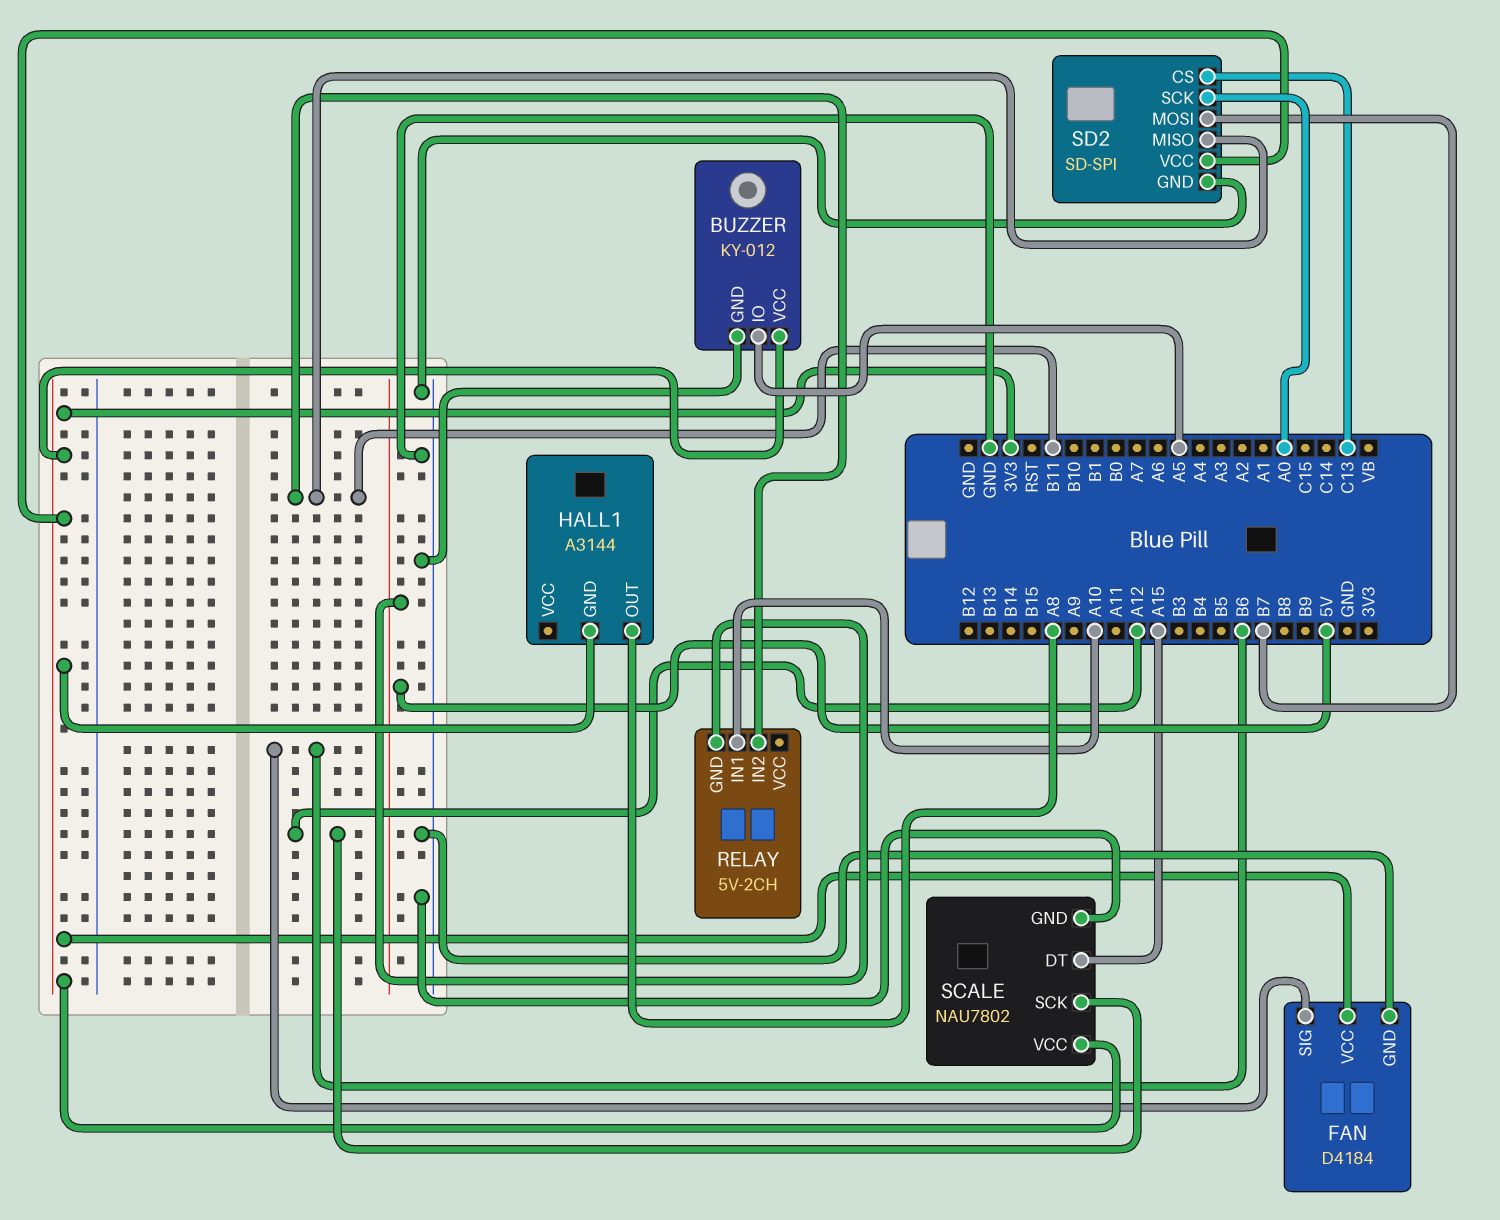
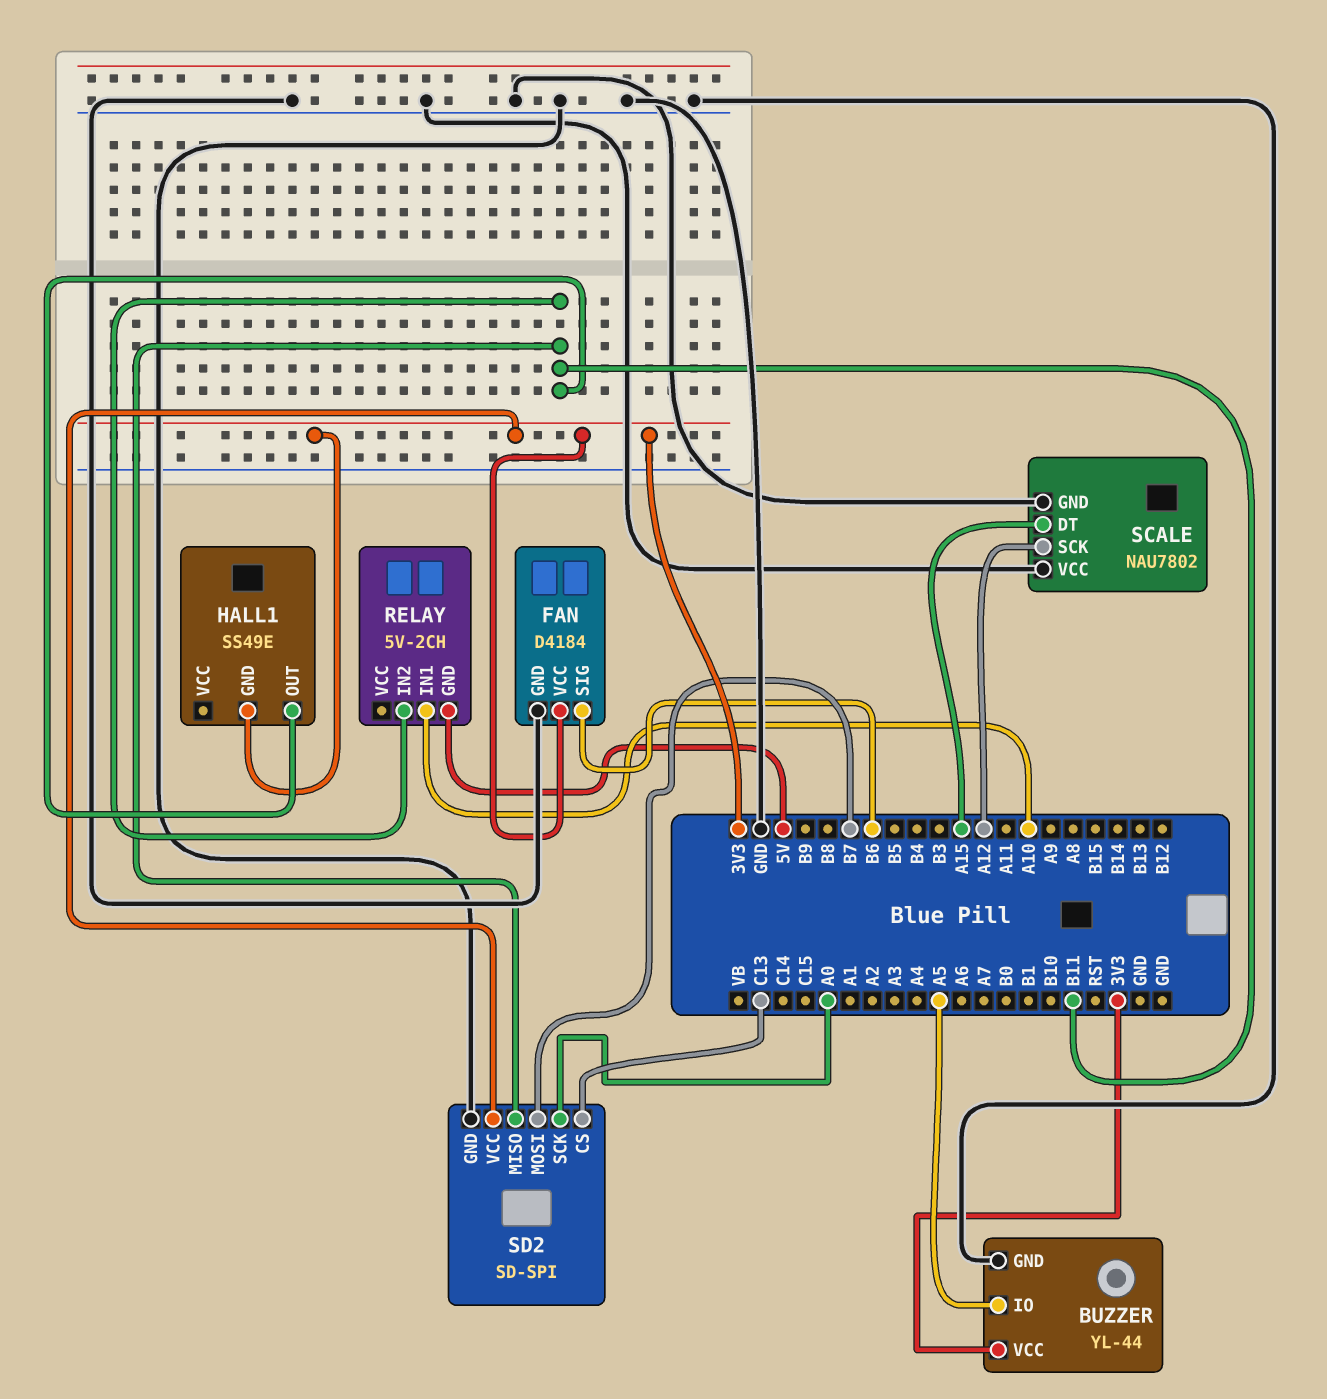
BUZZER: KY-012 -> YL-44
HALL1: A3144 -> SS49E
HALL1 pin OUT: A8 -> B11
SCALE pin VCC: 3V3 -> GND

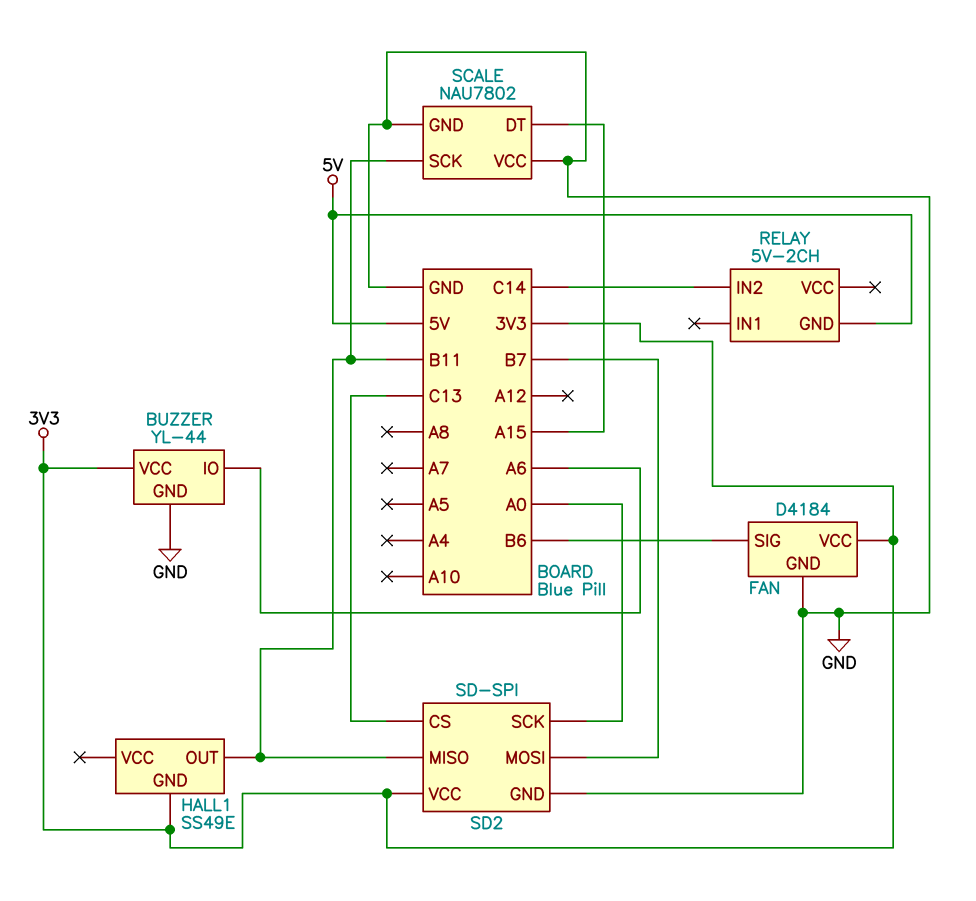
BUZZER pin IO: A5 -> A6
RELAY pin IN1: A10 -> none
RELAY pin IN2: B11 -> C14
SCALE pin SCK: A12 -> B11

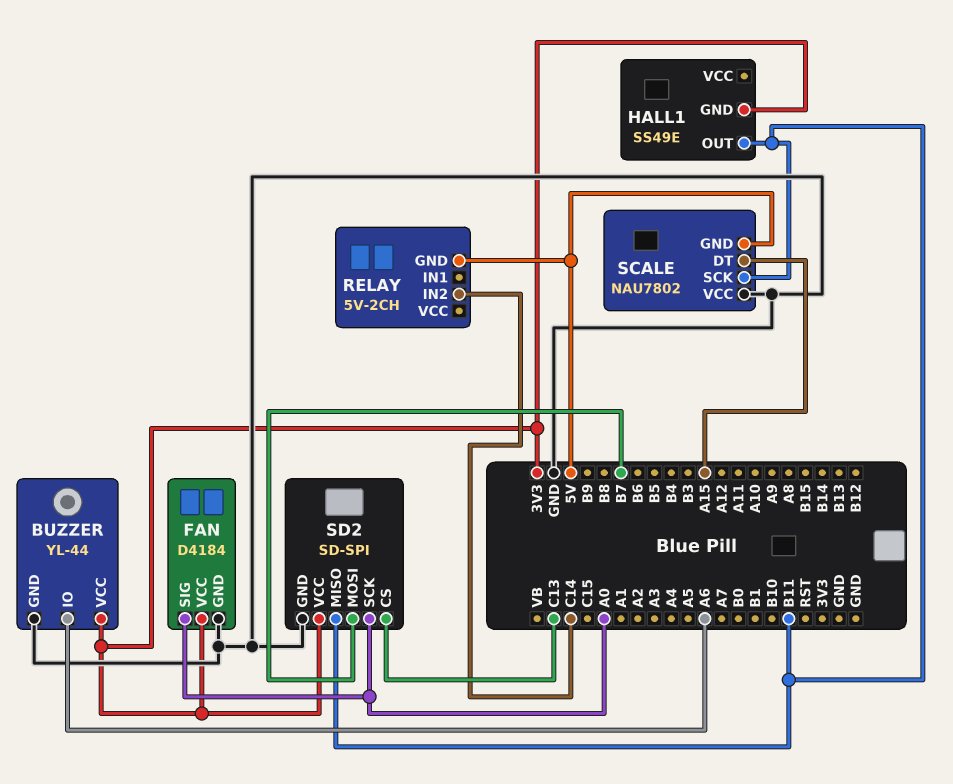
FAN pin SIG: B6 -> A0
SCALE pin GND: GND -> 5V

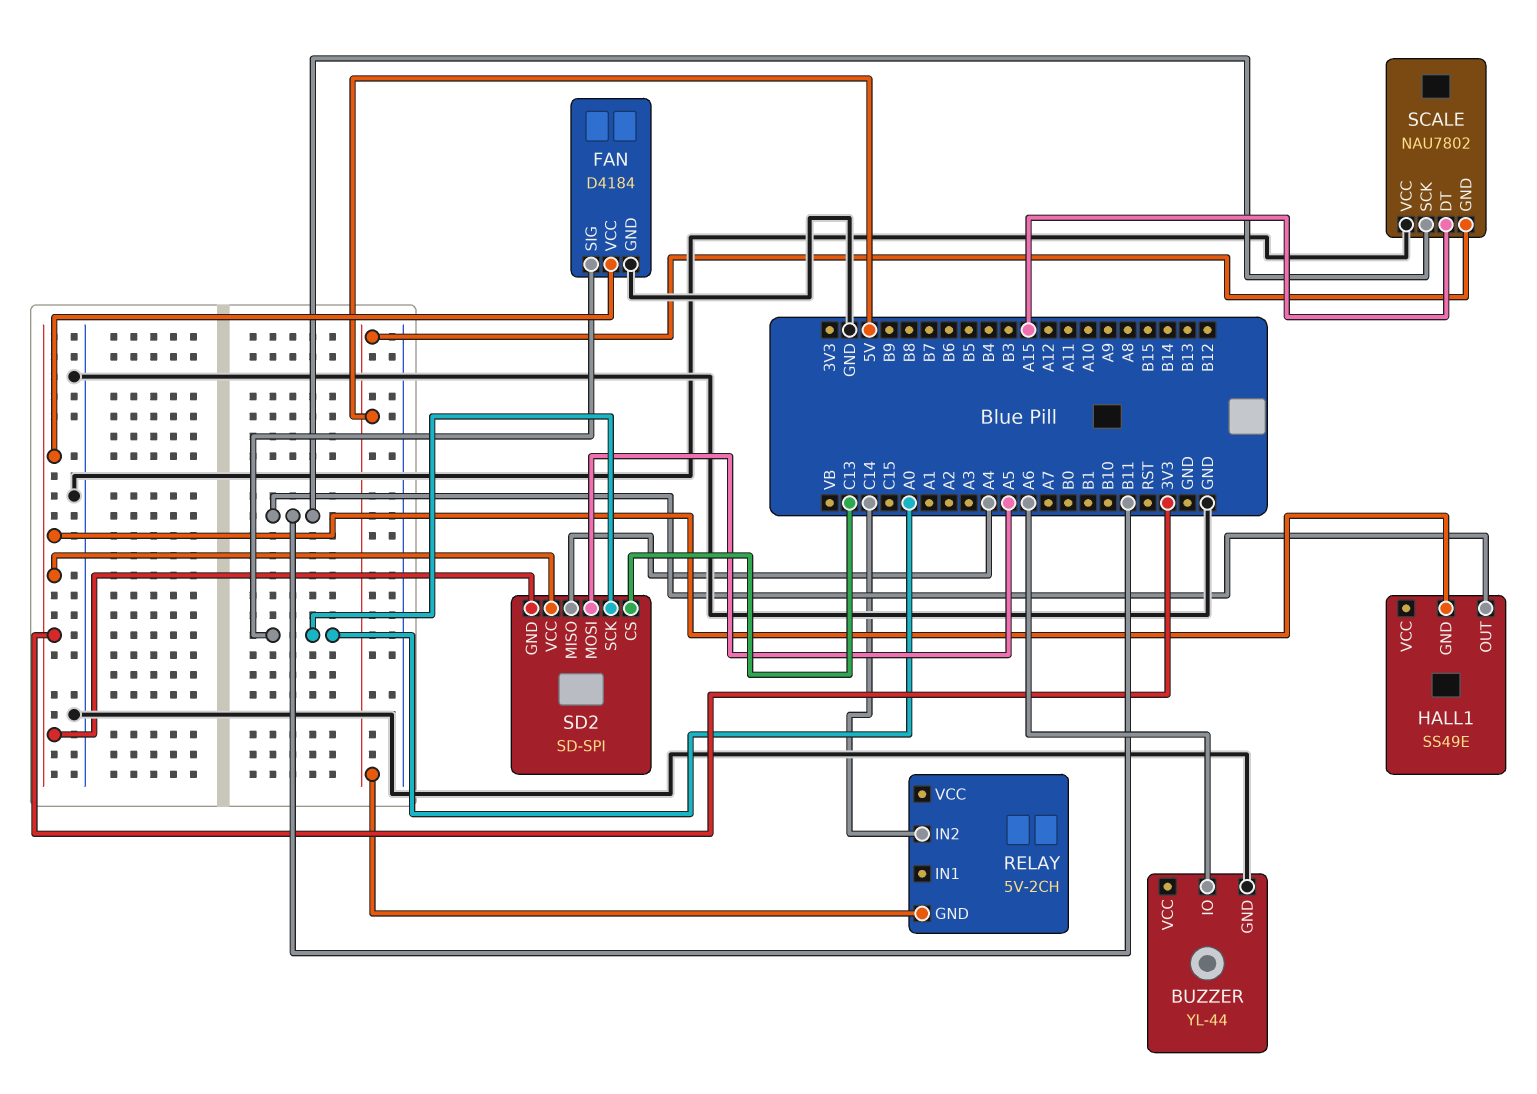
BUZZER pin VCC: 3V3 -> none
SD2 pin GND: GND -> 3V3
SD2 pin MISO: B11 -> A4
SD2 pin MOSI: B7 -> A5

